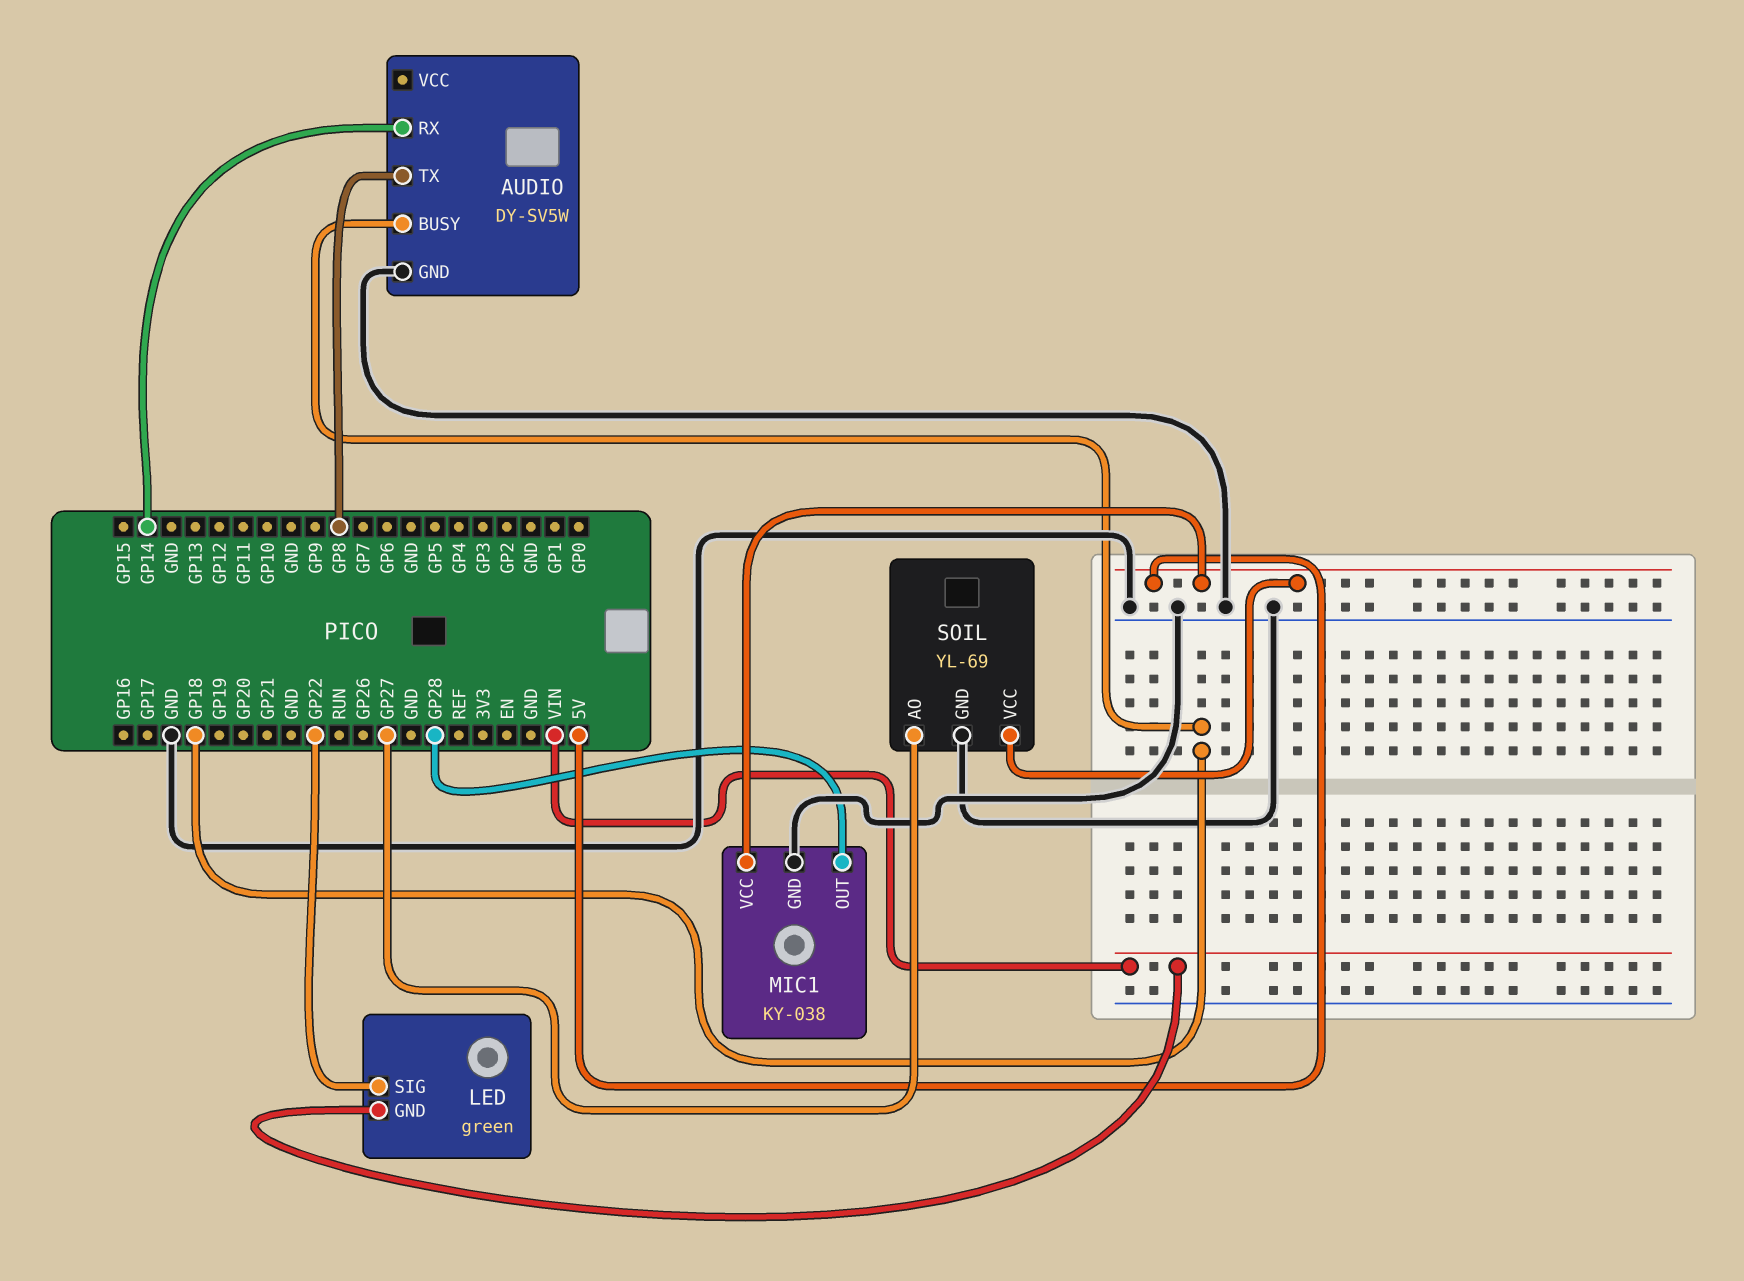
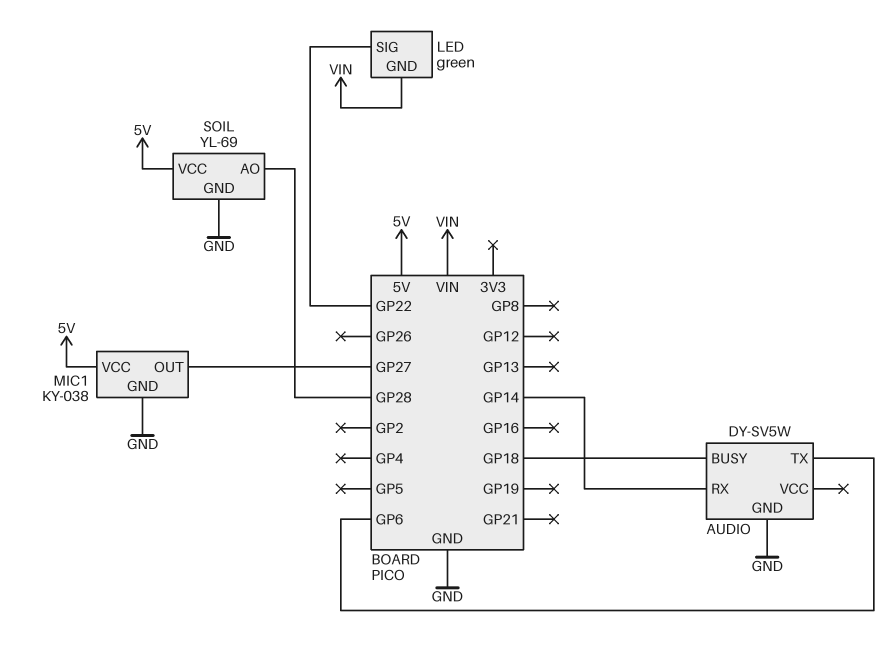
AUDIO pin TX: GP8 -> GP6
MIC1 pin OUT: GP28 -> GP27
SOIL pin AO: GP27 -> GP28

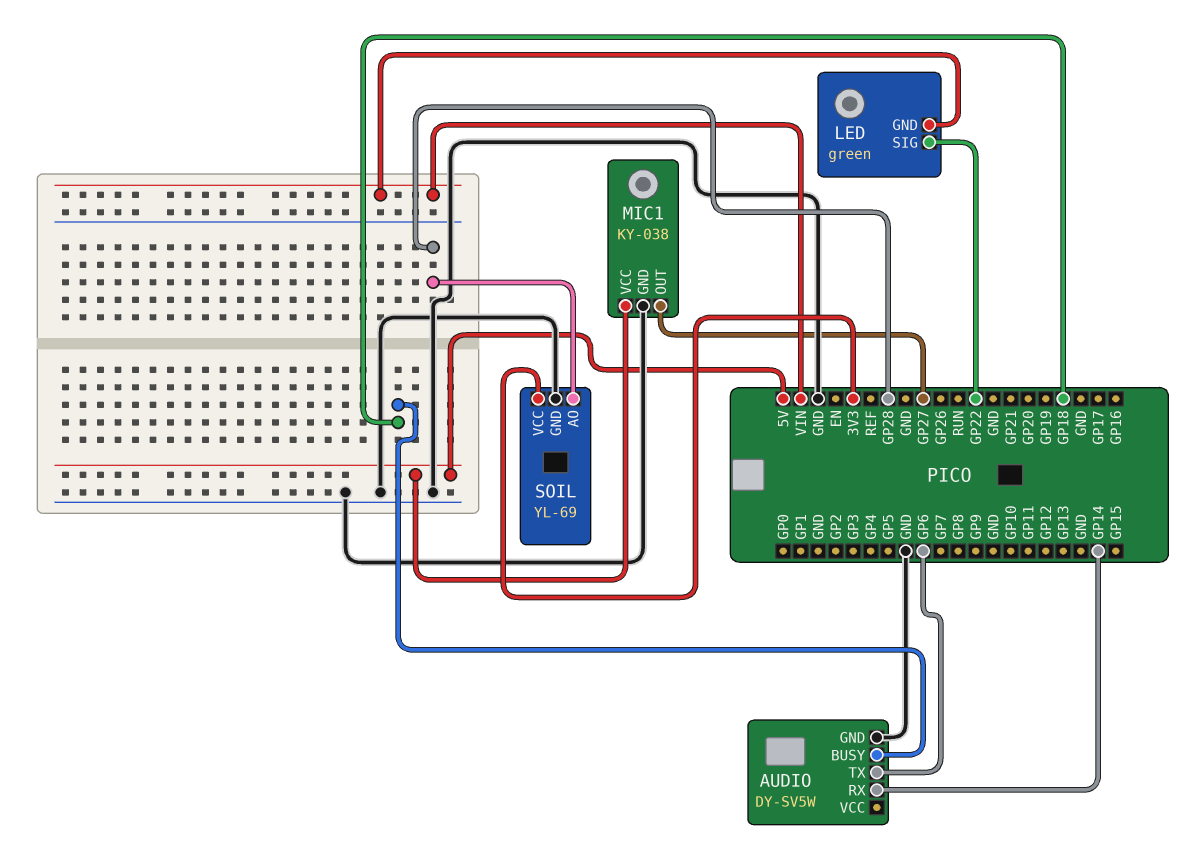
SOIL pin VCC: 5V -> 3V3

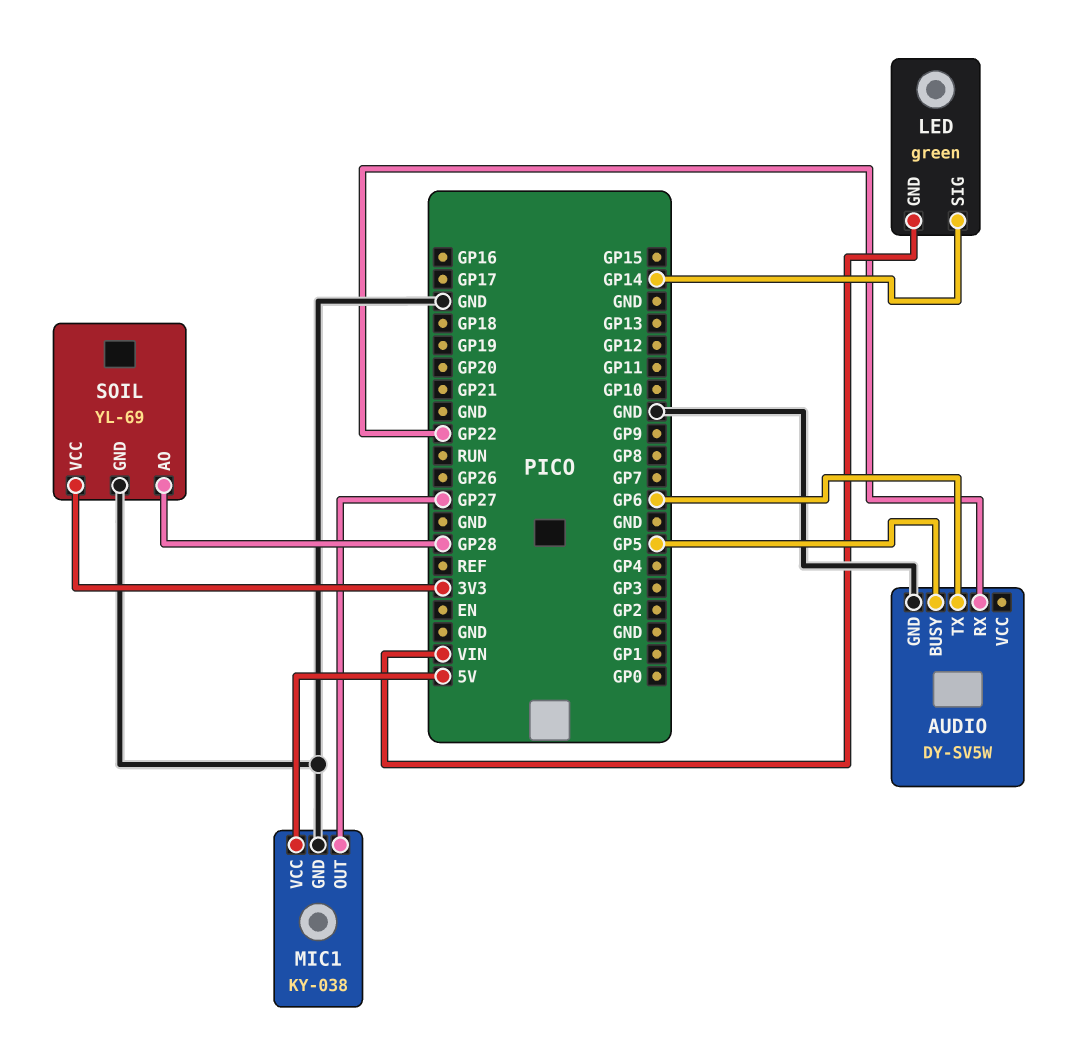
AUDIO pin BUSY: GP18 -> GP5
AUDIO pin RX: GP14 -> GP22
LED pin SIG: GP22 -> GP14

